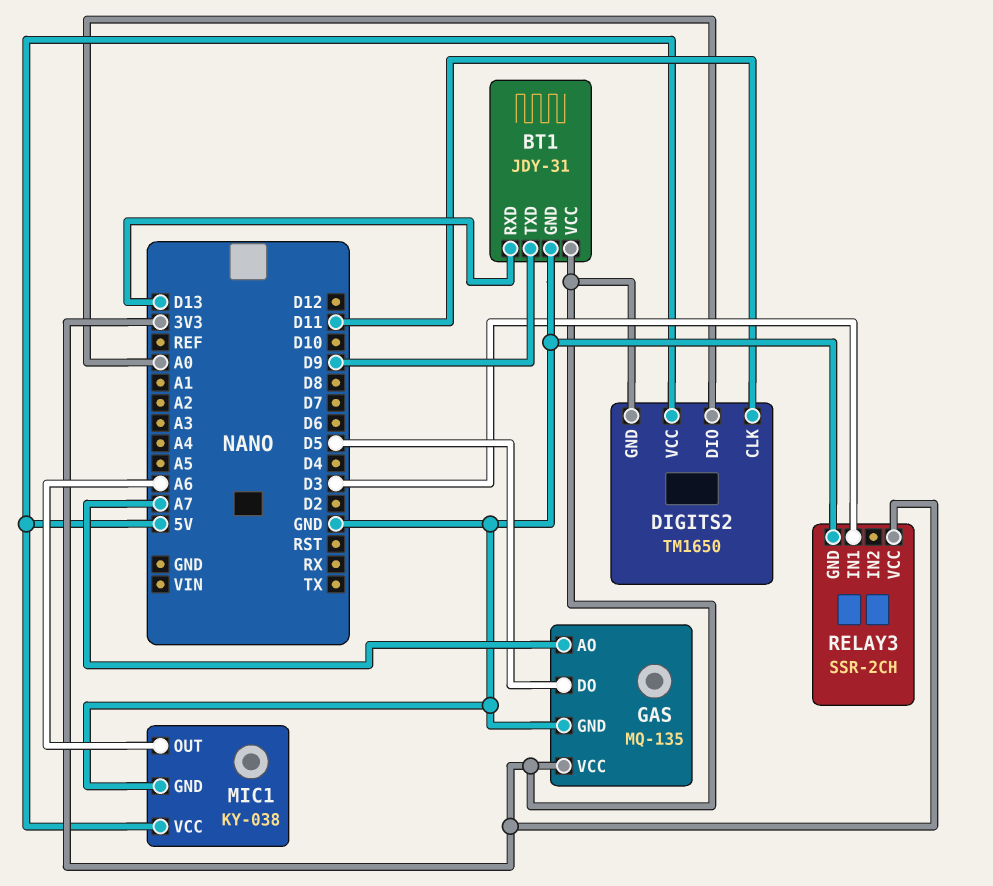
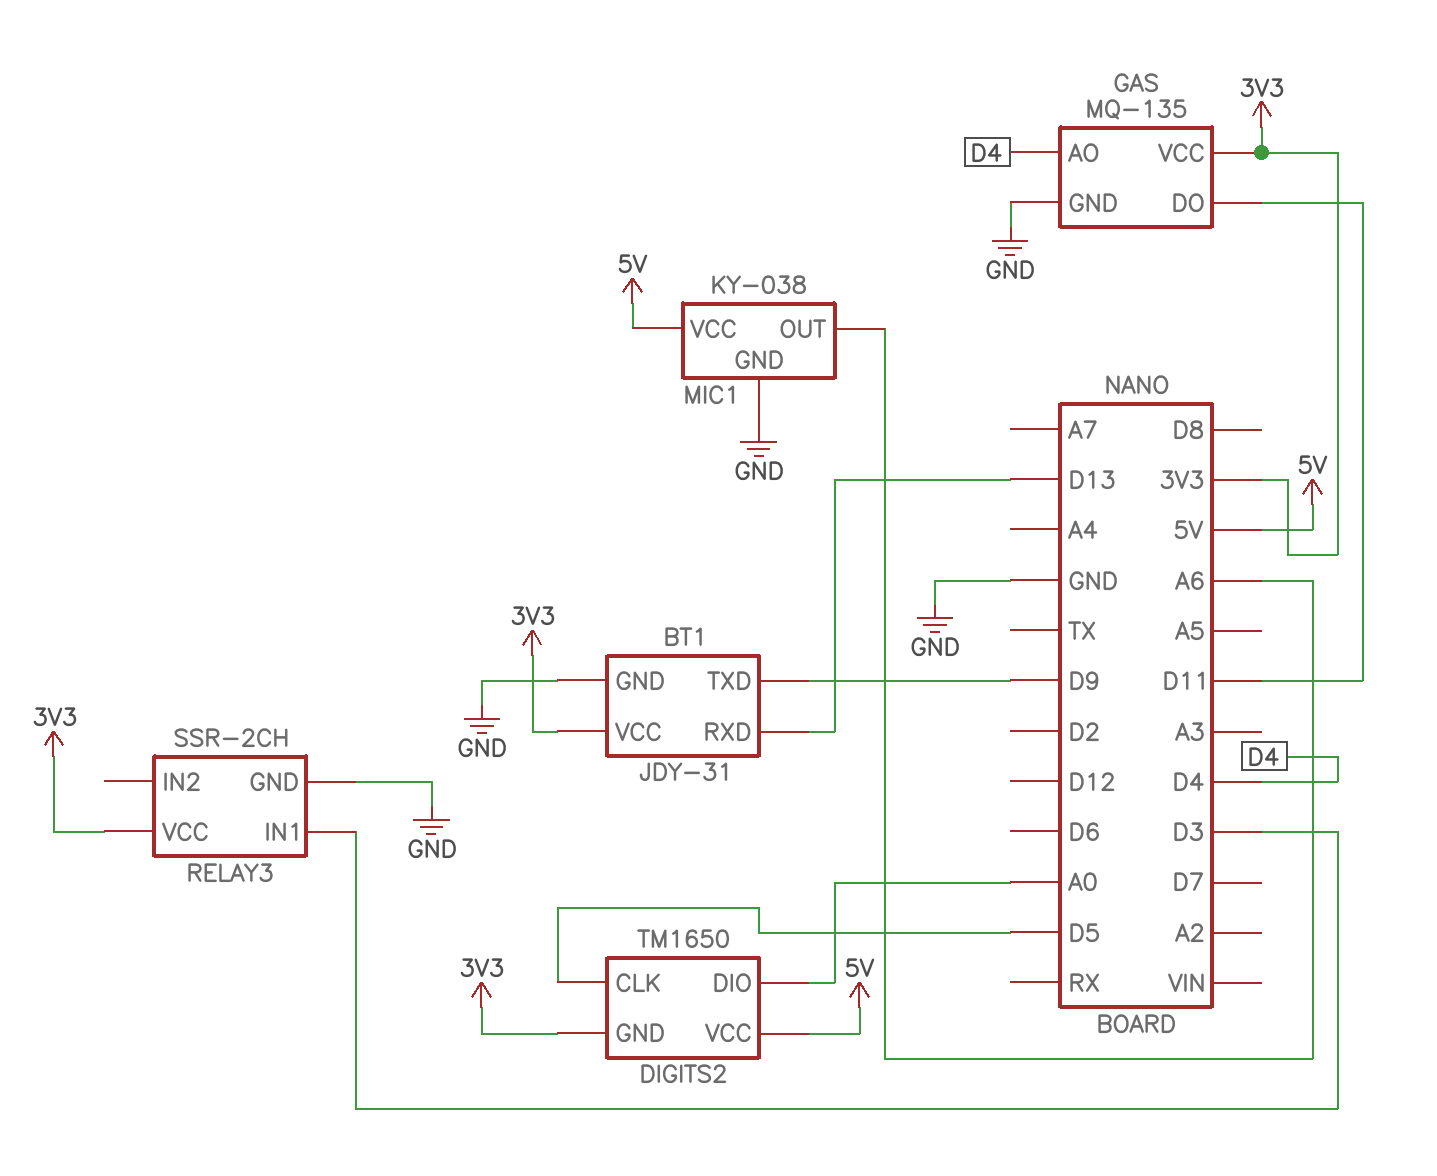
DIGITS2 pin CLK: D11 -> D5
GAS pin AO: A7 -> D4
GAS pin DO: D5 -> D11

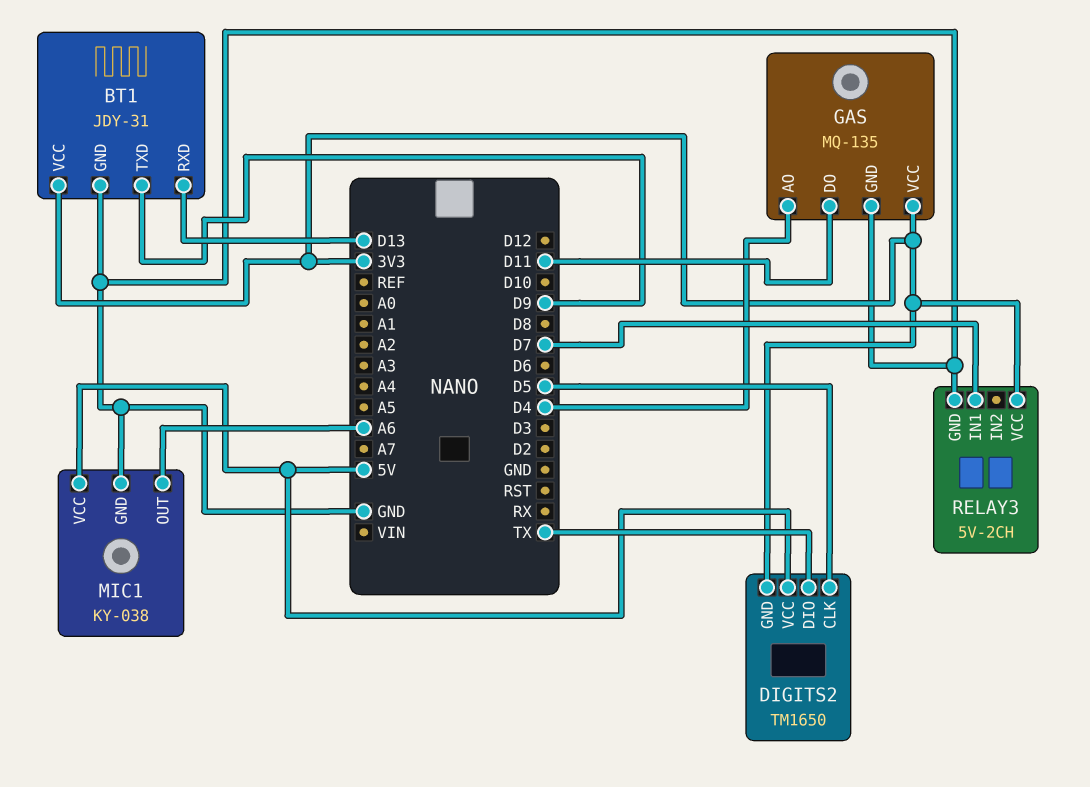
DIGITS2 pin DIO: A0 -> TX
RELAY3: SSR-2CH -> 5V-2CH
RELAY3 pin IN1: D3 -> D7

